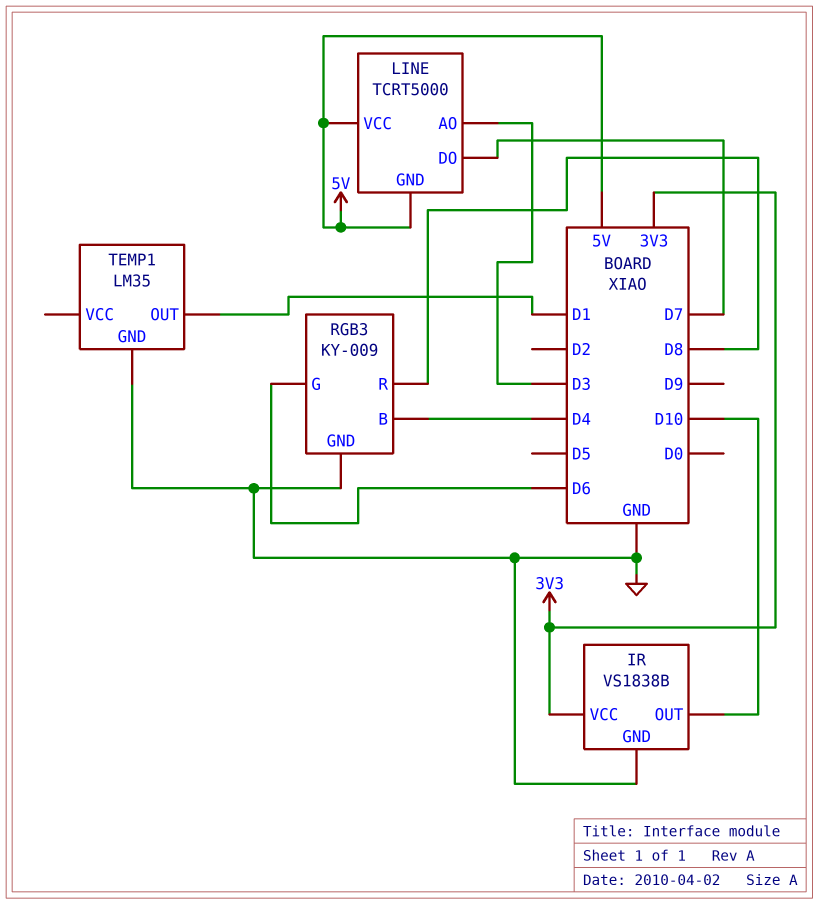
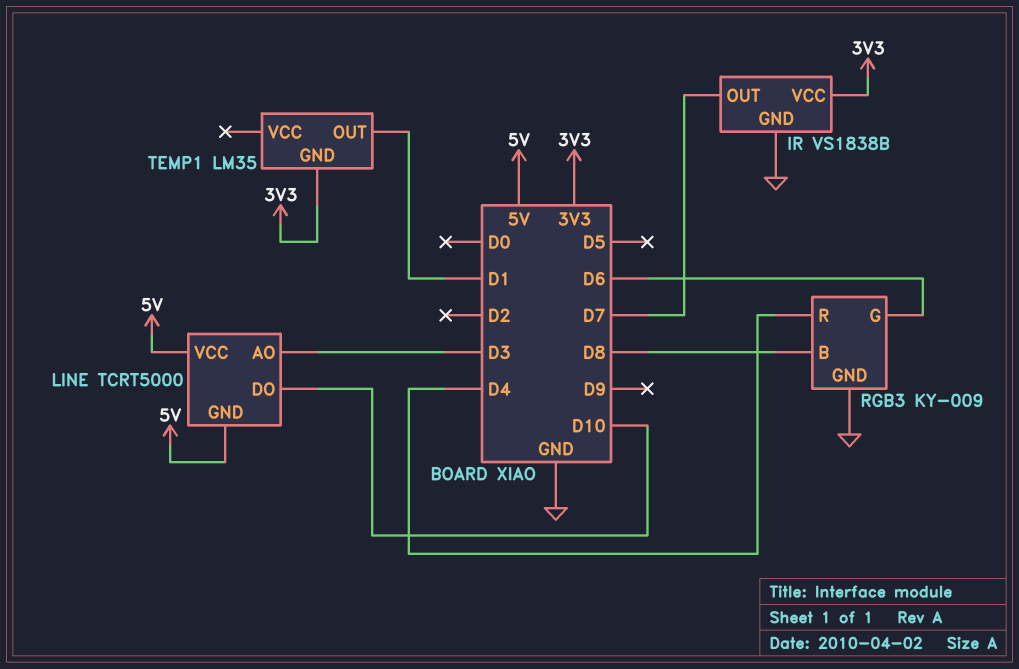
IR pin OUT: D10 -> D7
LINE pin DO: D7 -> D10
RGB3 pin B: D4 -> D8
RGB3 pin R: D8 -> D4
TEMP1 pin GND: GND -> 3V3

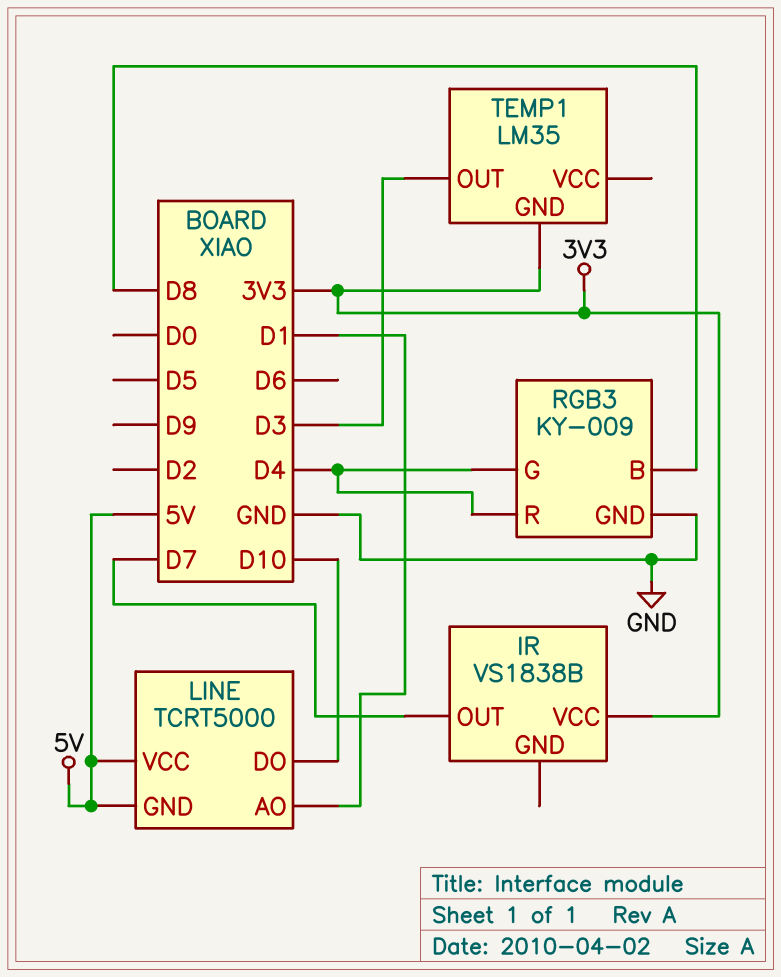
IR pin GND: GND -> none
LINE pin AO: D3 -> D1
RGB3 pin G: D6 -> D4
TEMP1 pin OUT: D1 -> D3

